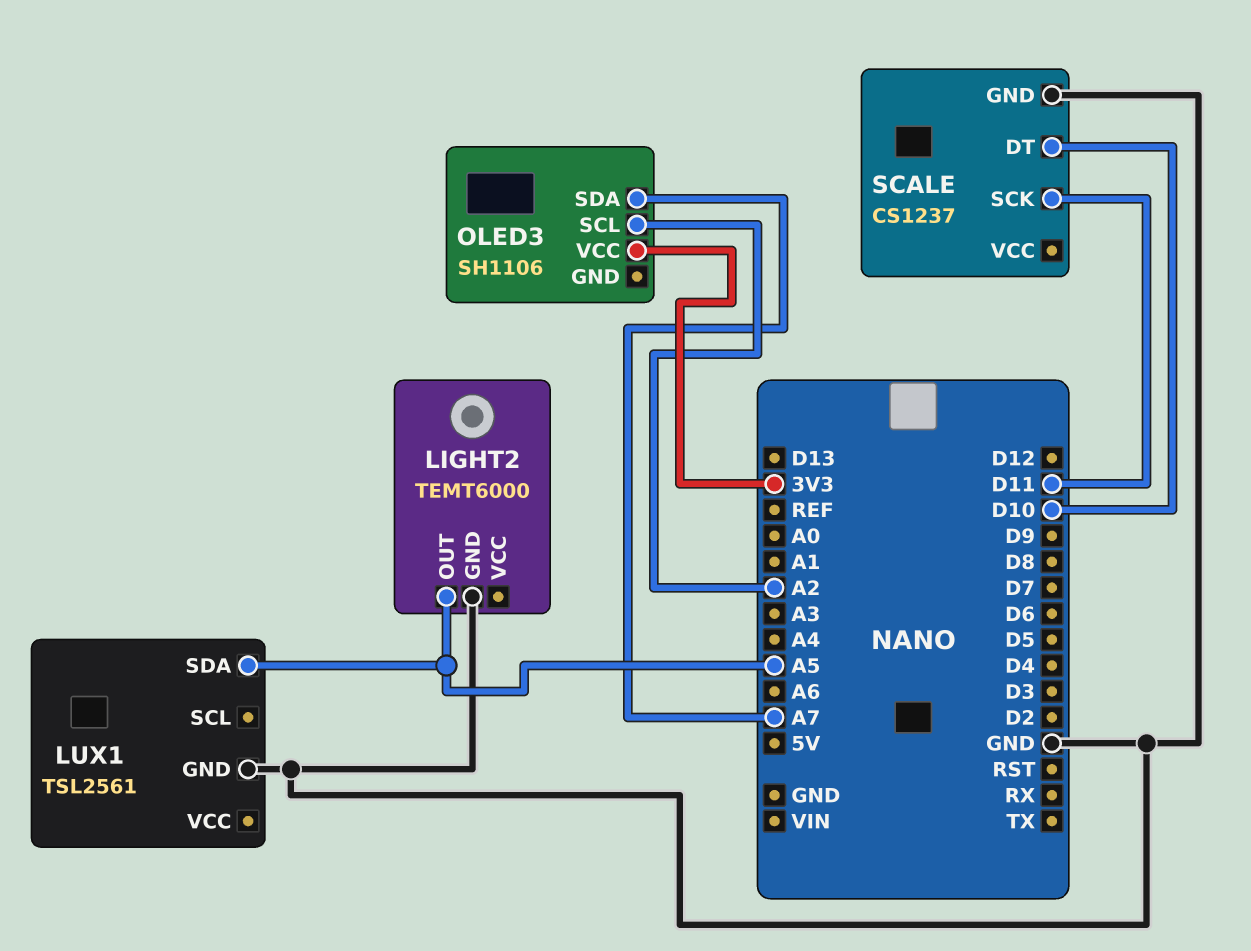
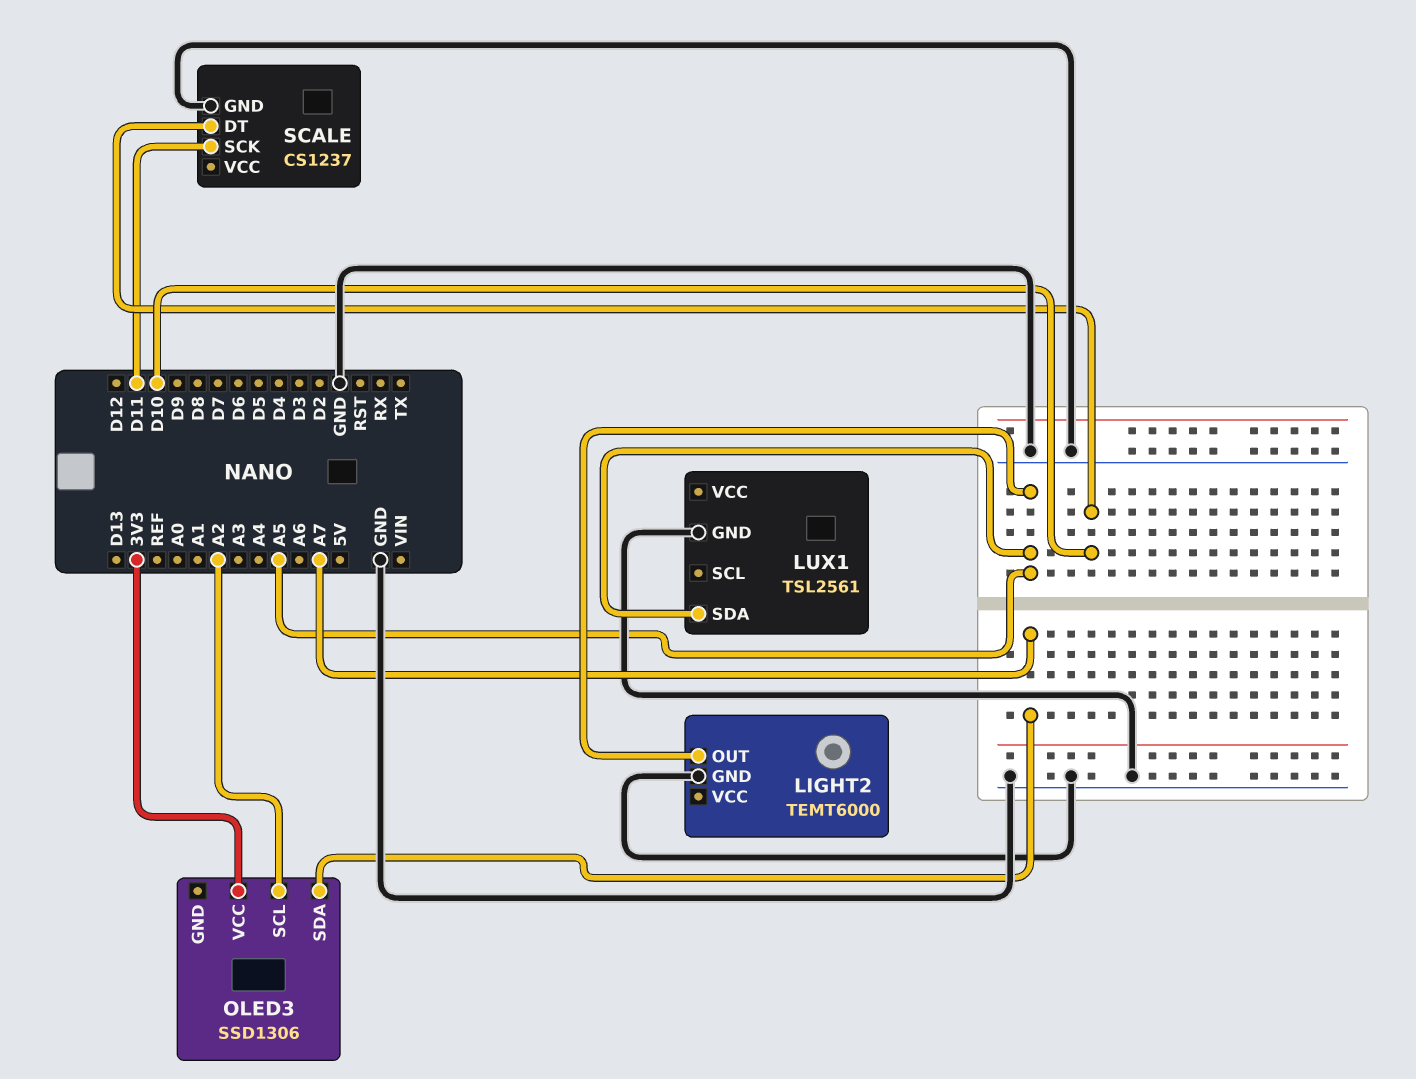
OLED3: SH1106 -> SSD1306

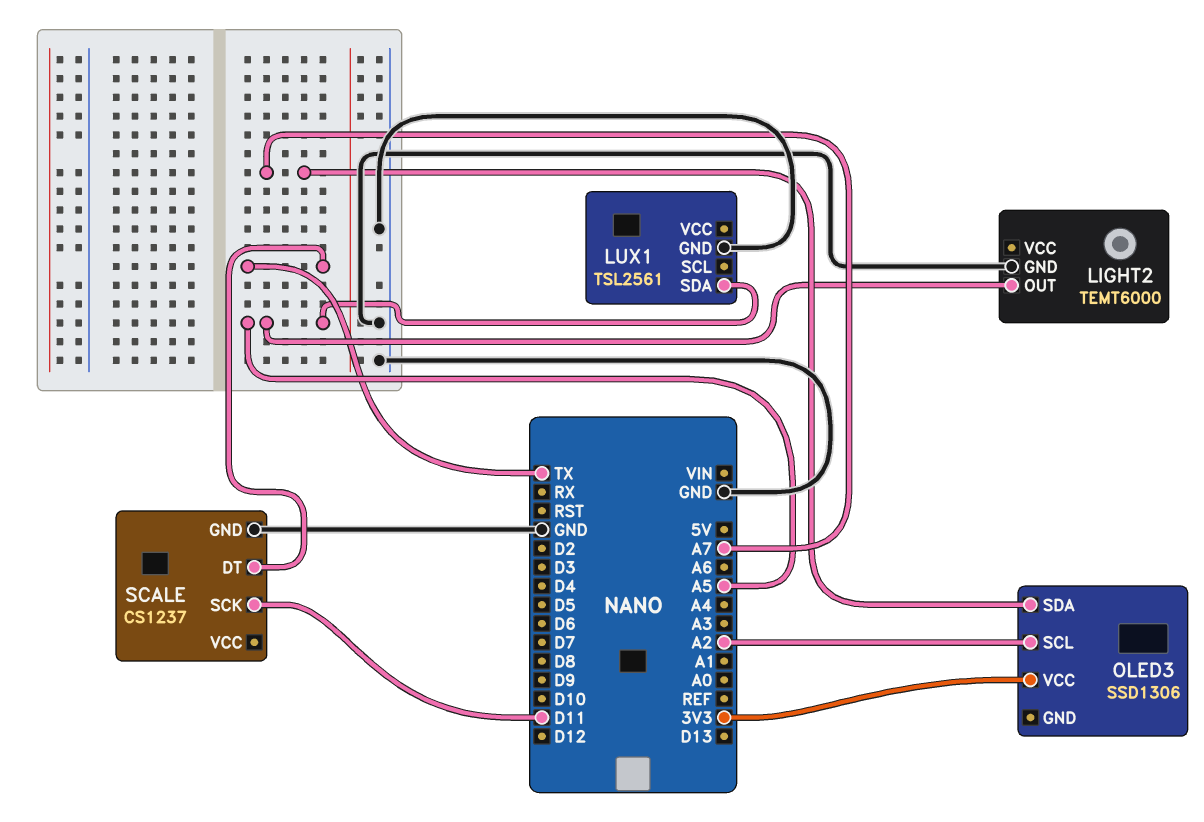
SCALE pin DT: D10 -> TX

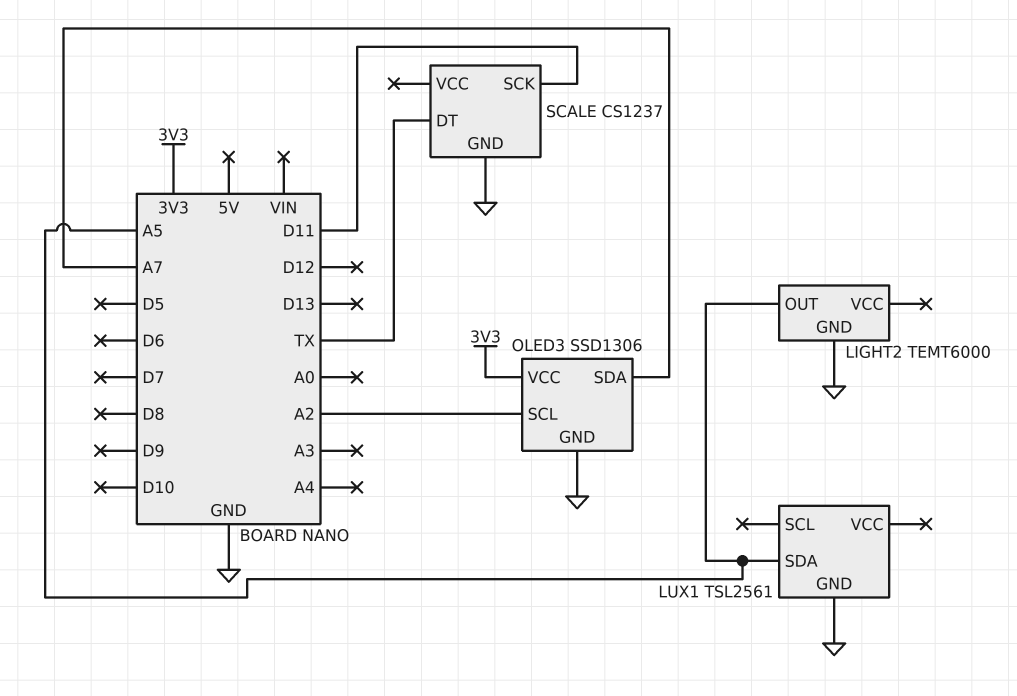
OLED3 pin GND: none -> GND

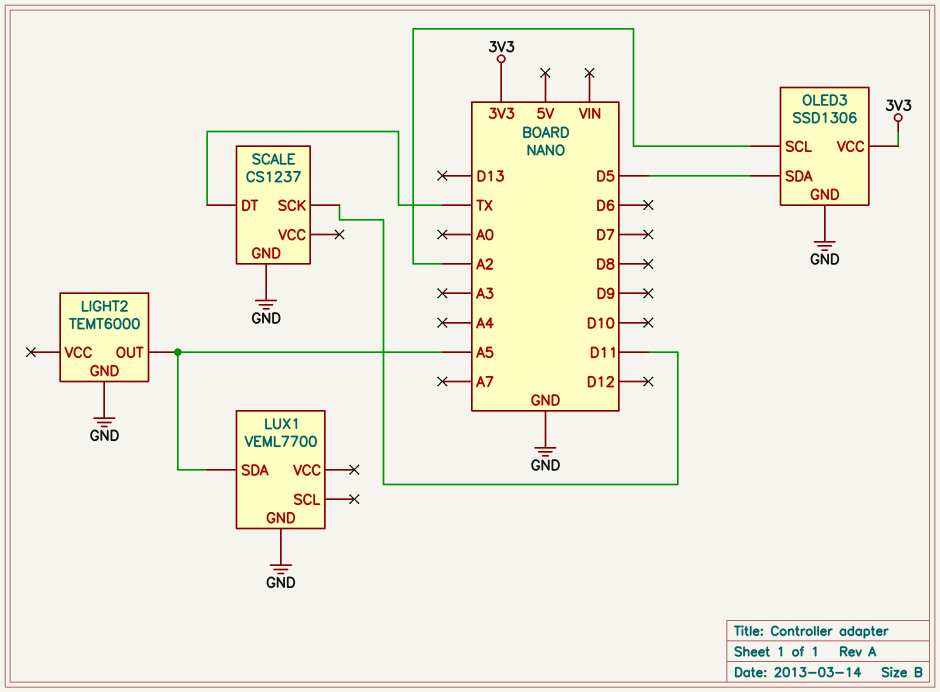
LUX1: TSL2561 -> VEML7700
OLED3 pin SDA: A7 -> D5

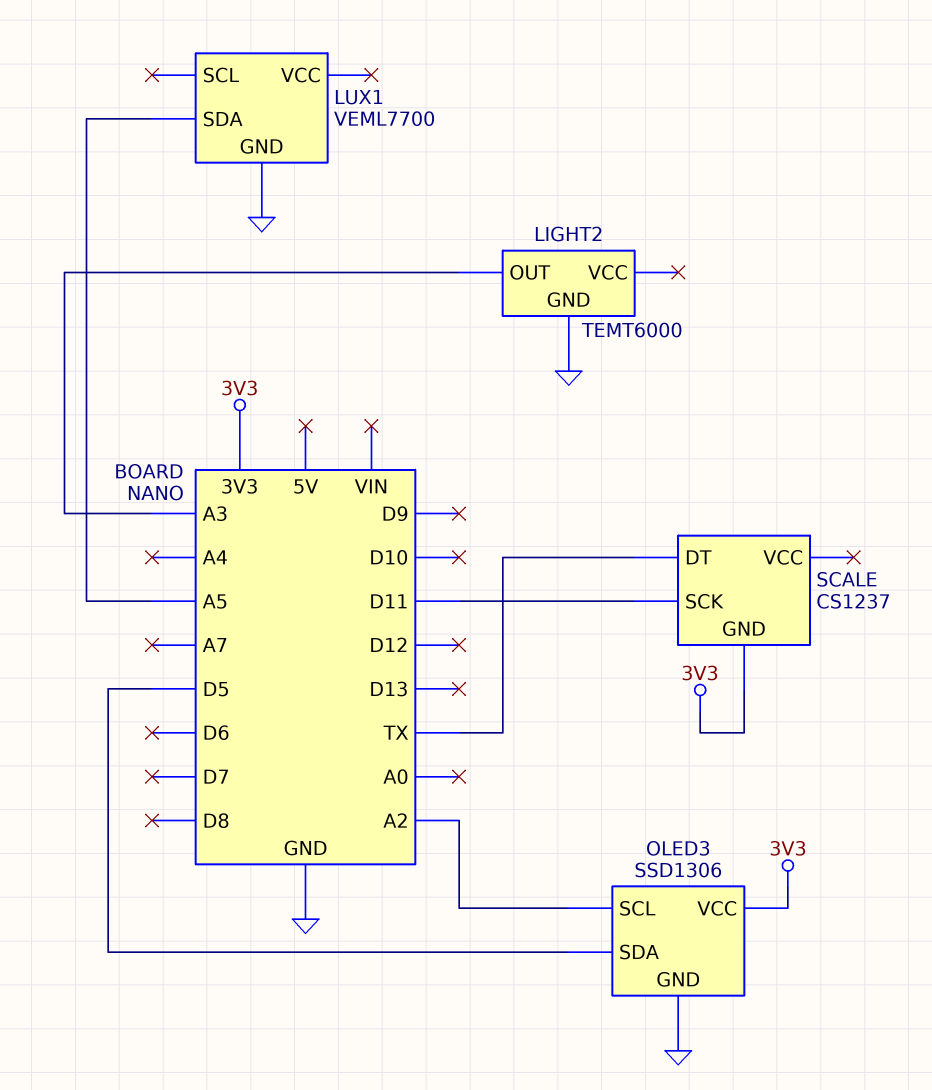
LIGHT2 pin OUT: A5 -> A3
SCALE pin GND: GND -> 3V3

